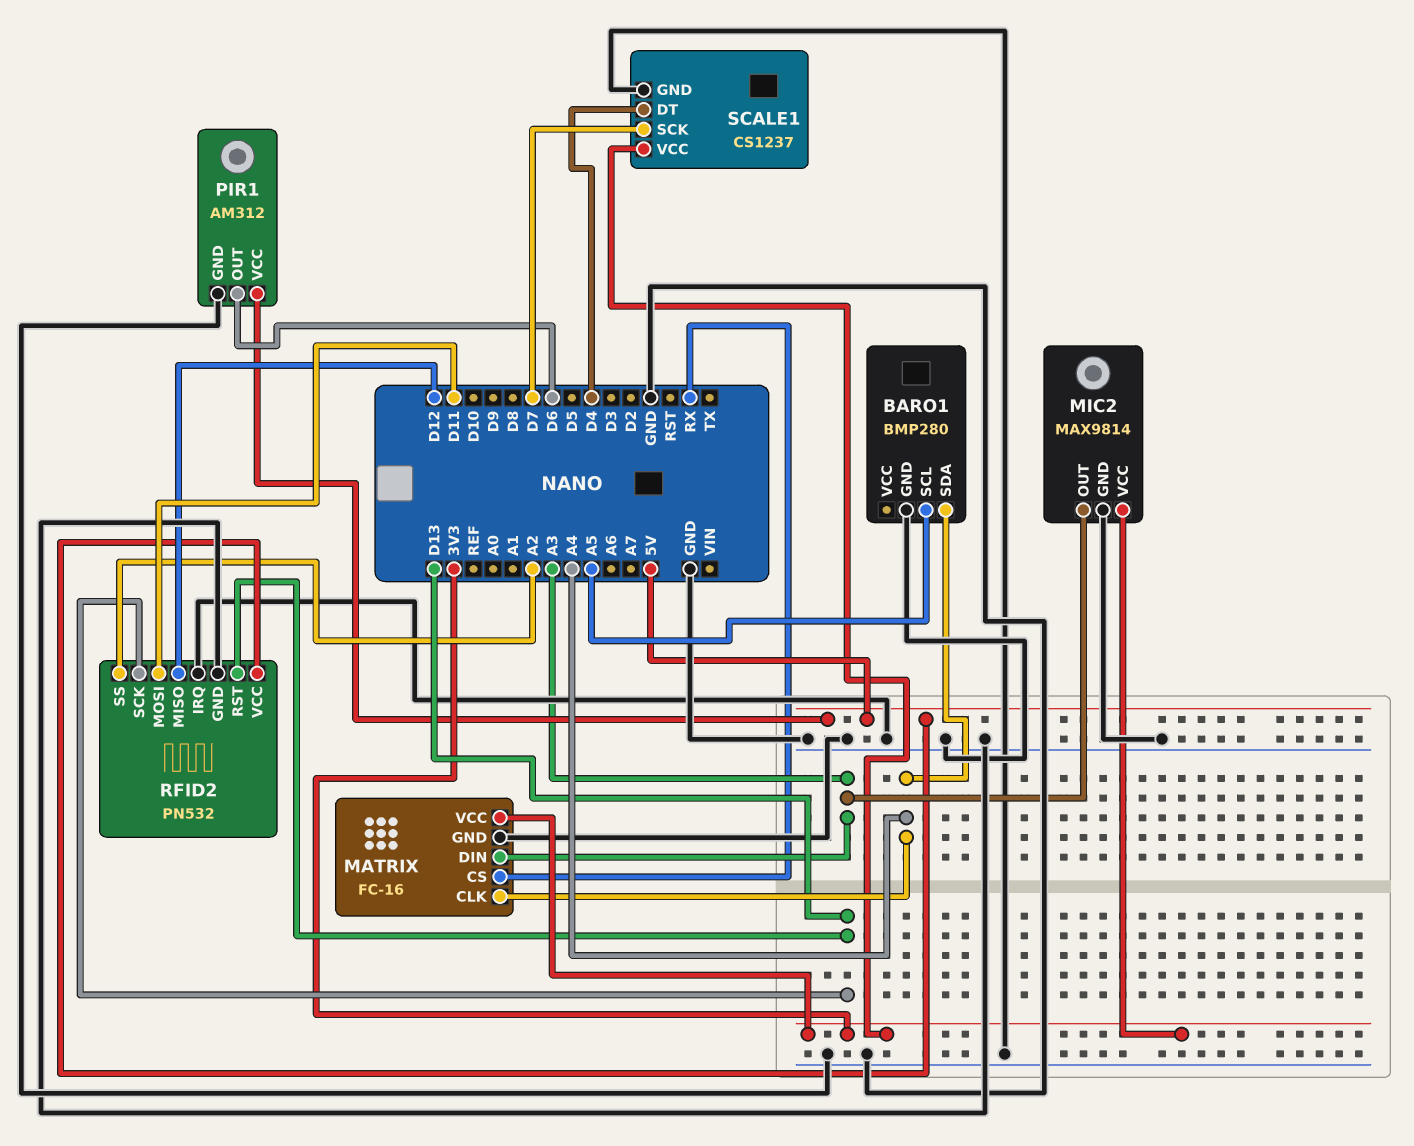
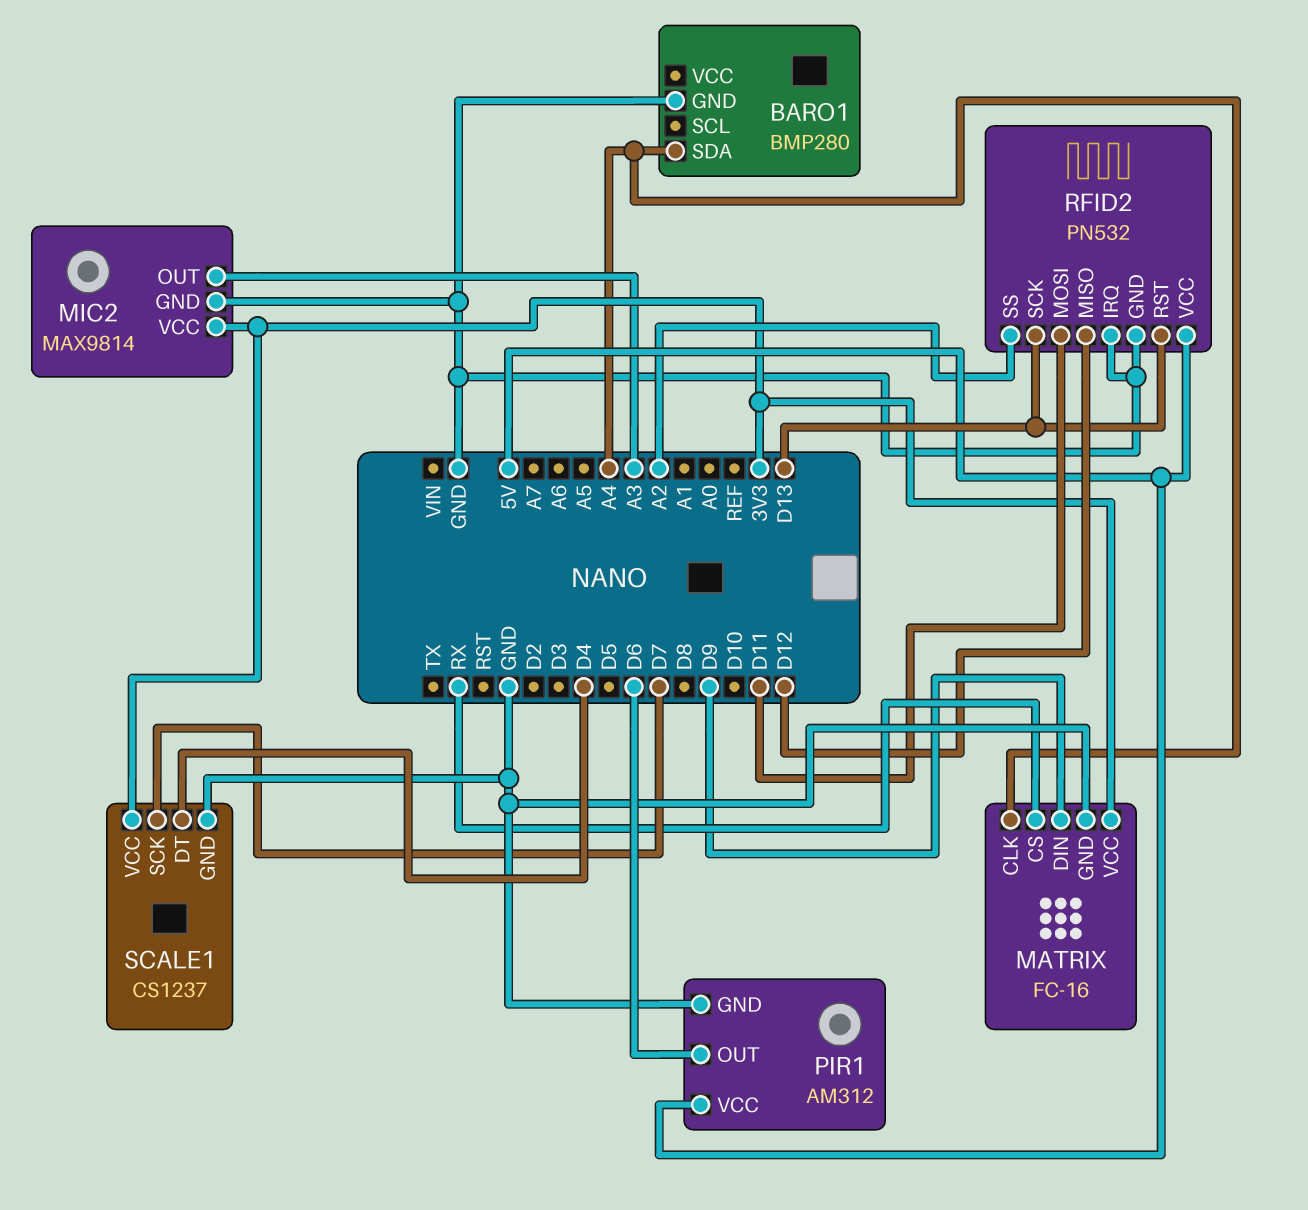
BARO1 pin SCL: A5 -> none
MATRIX pin DIN: A3 -> D9

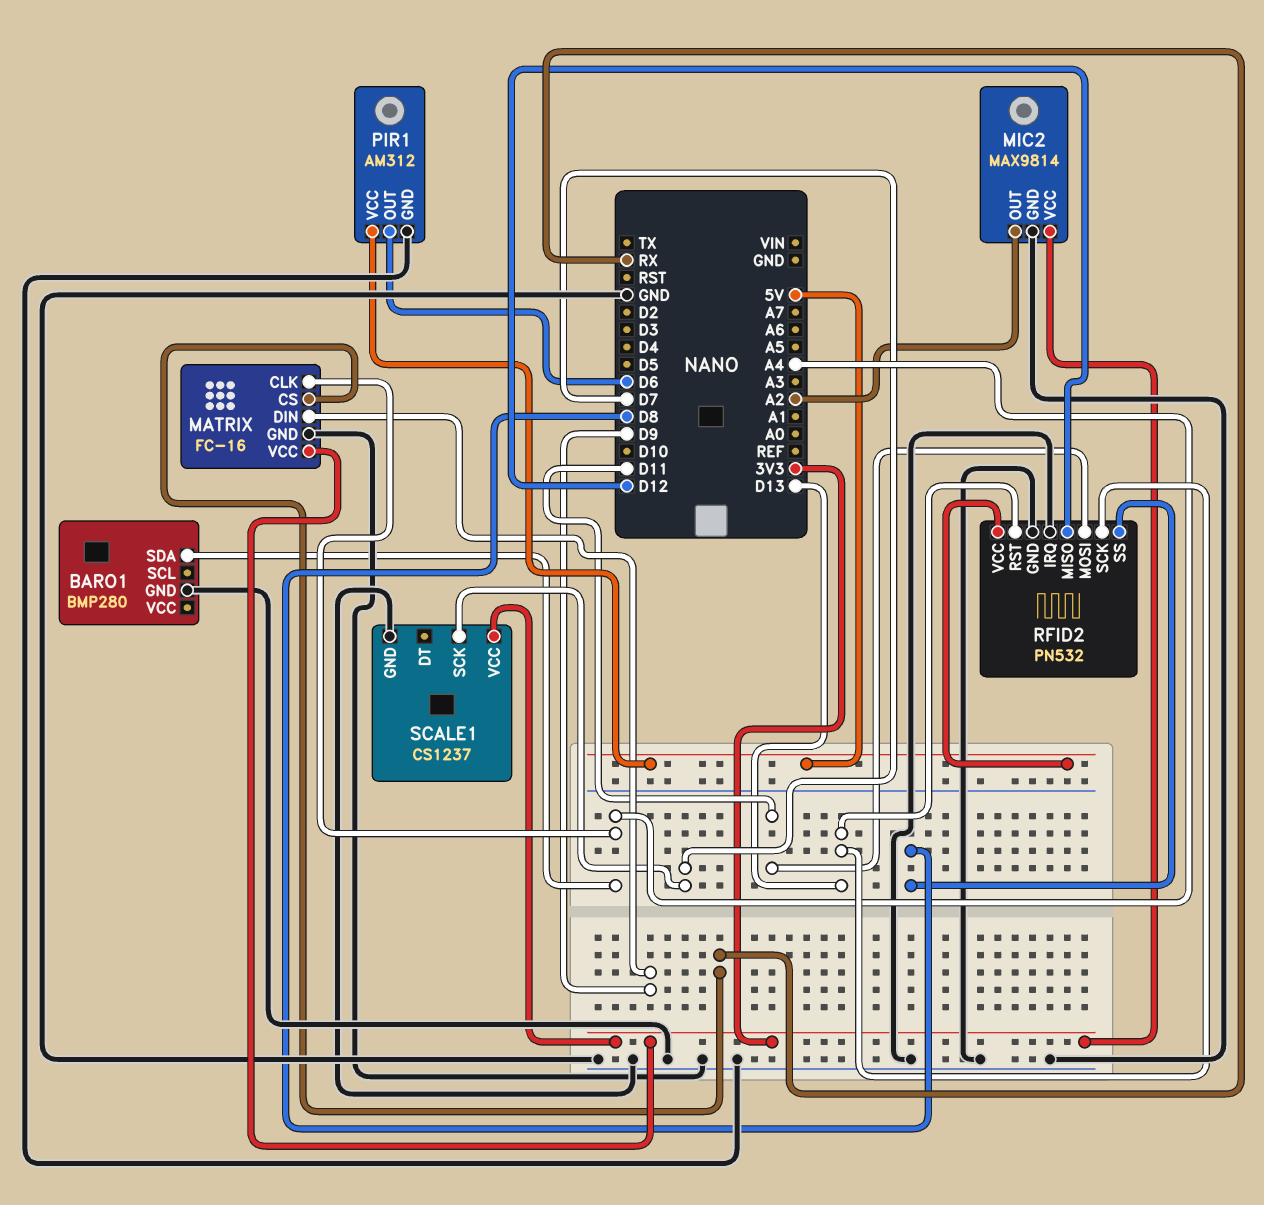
MIC2 pin OUT: A3 -> A2
RFID2 pin SS: A2 -> D8
SCALE1 pin DT: D4 -> none

